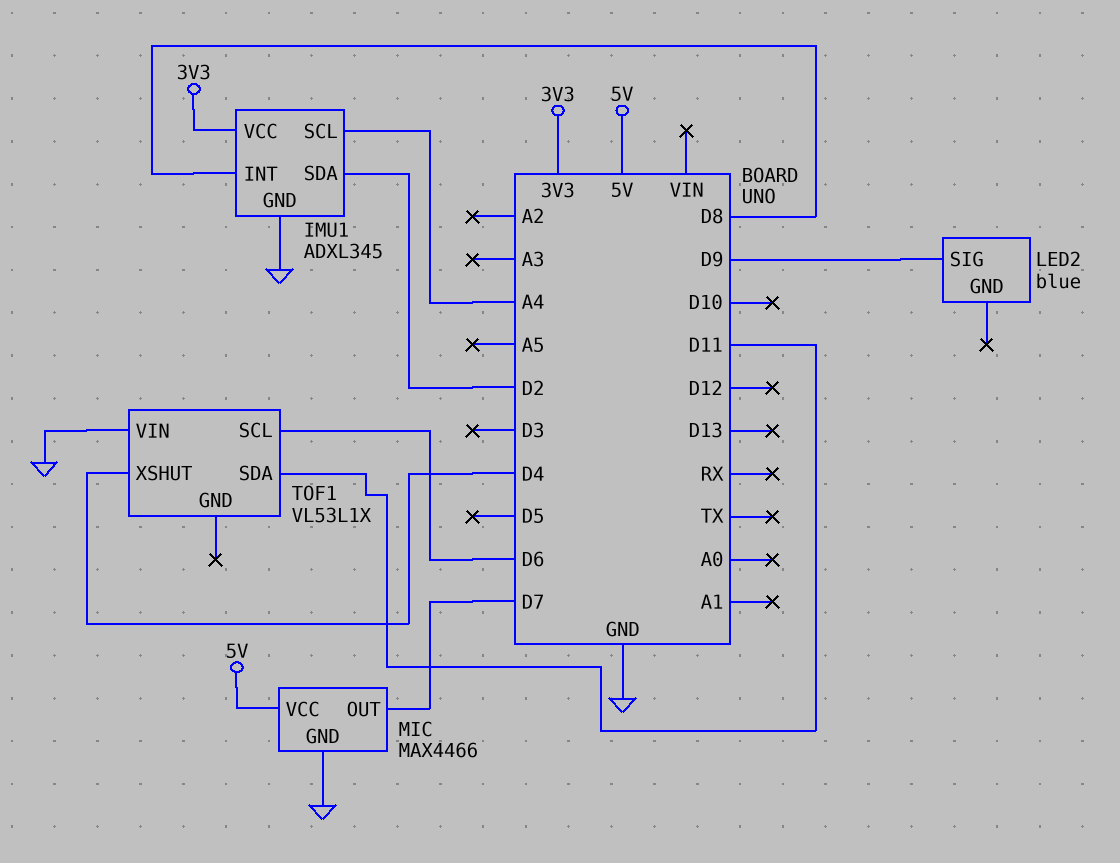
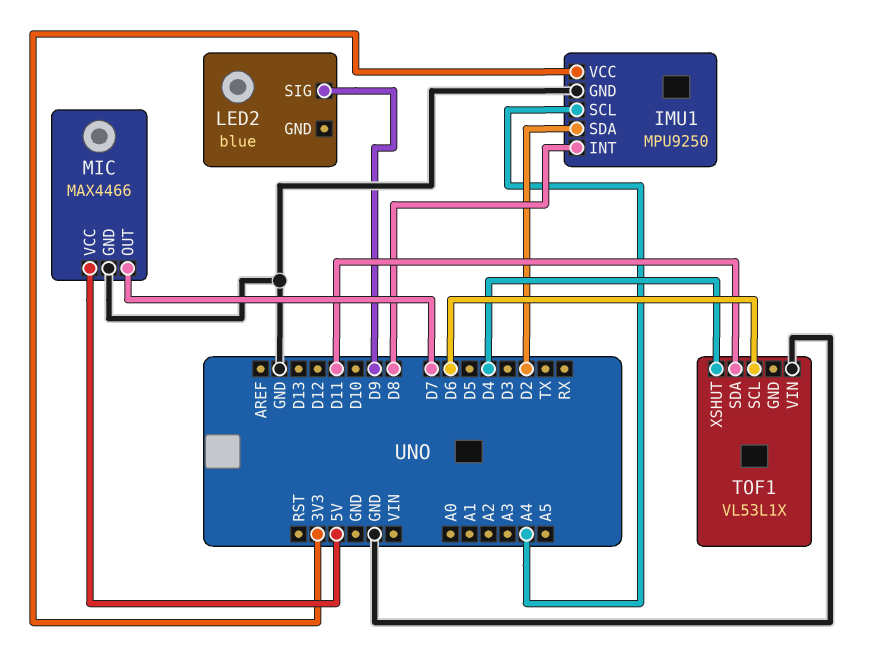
IMU1: ADXL345 -> MPU9250

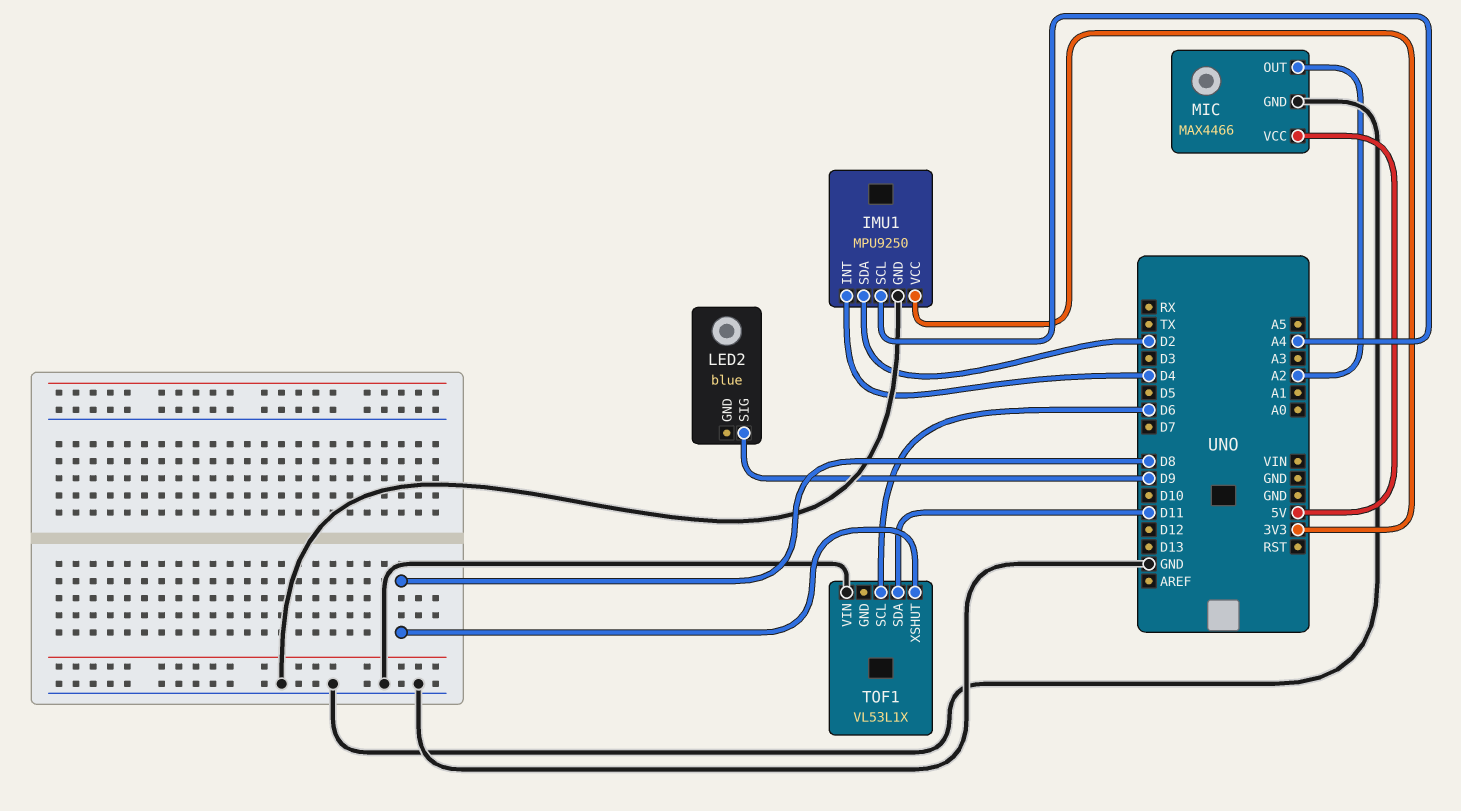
IMU1 pin INT: D8 -> D4
MIC pin OUT: D7 -> A2
TOF1 pin XSHUT: D4 -> D8

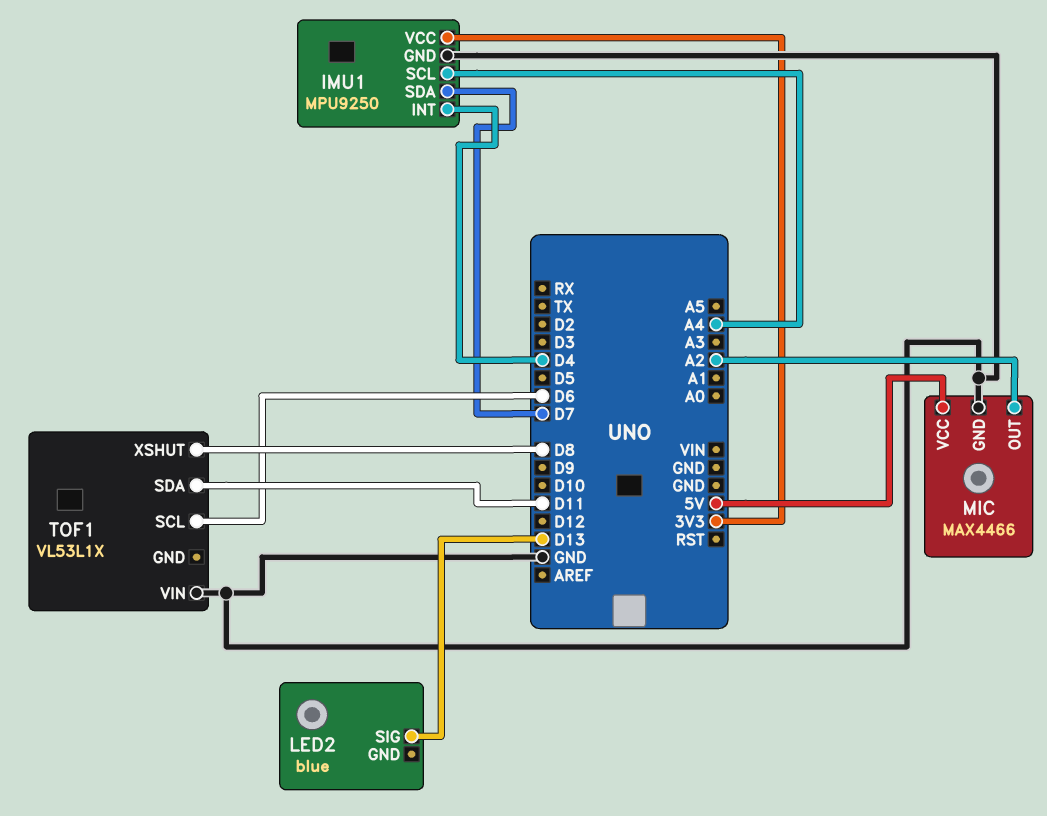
IMU1 pin SDA: D2 -> D7
LED2 pin SIG: D9 -> D13

